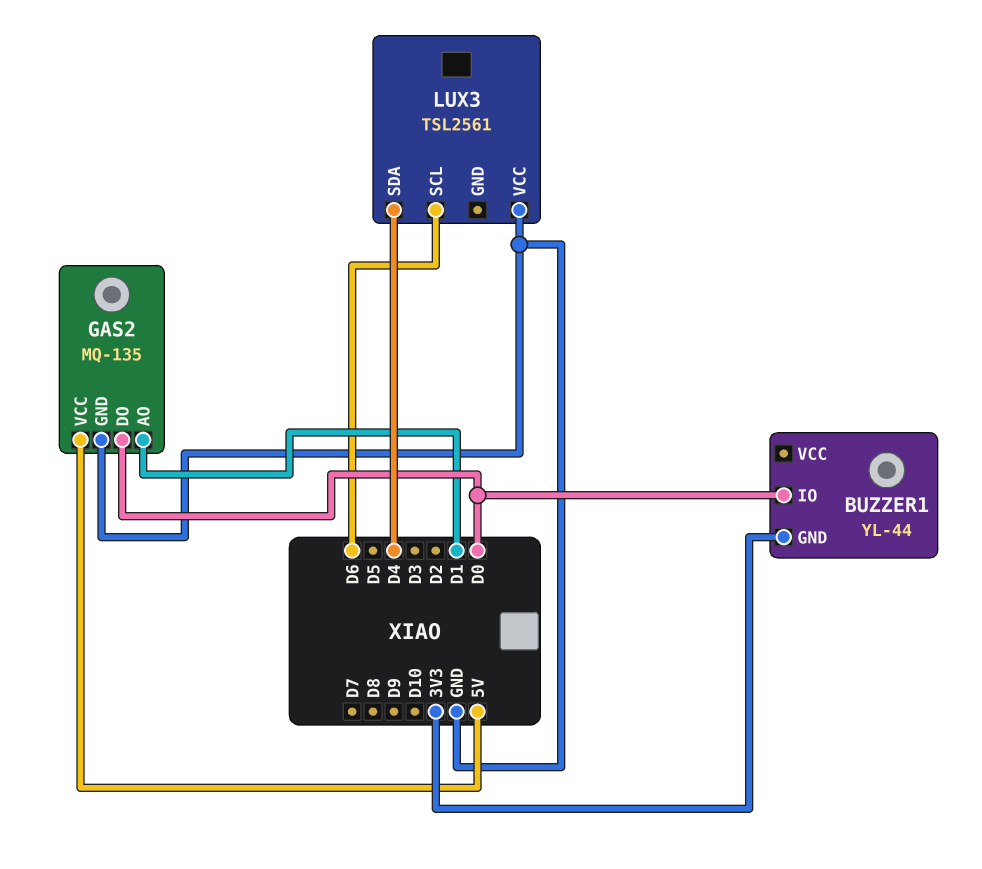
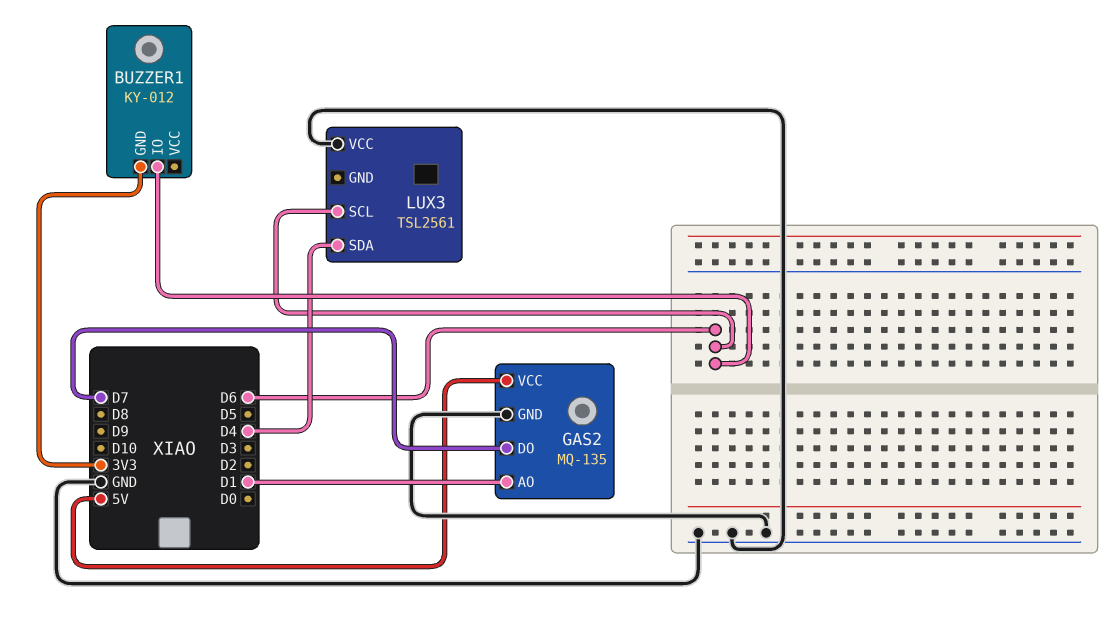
BUZZER1: YL-44 -> KY-012
BUZZER1 pin IO: D0 -> D6
GAS2 pin DO: D0 -> D7

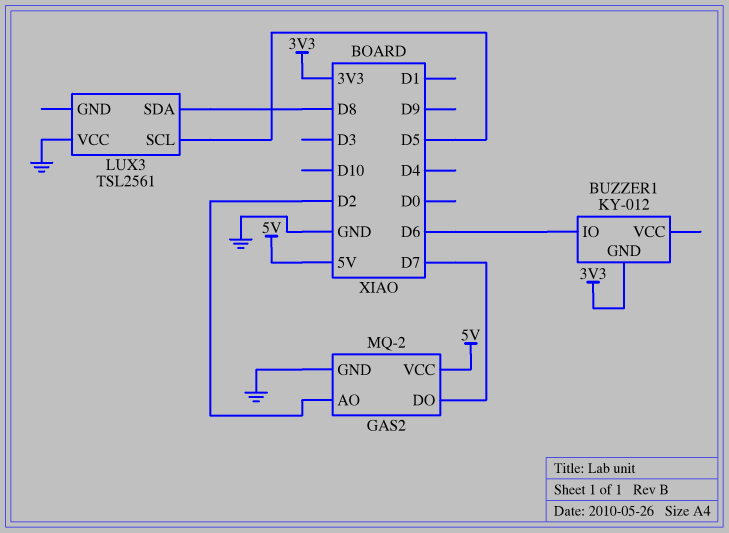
GAS2: MQ-135 -> MQ-2
GAS2 pin AO: D1 -> D2
LUX3 pin SCL: D6 -> D5
LUX3 pin SDA: D4 -> D8

